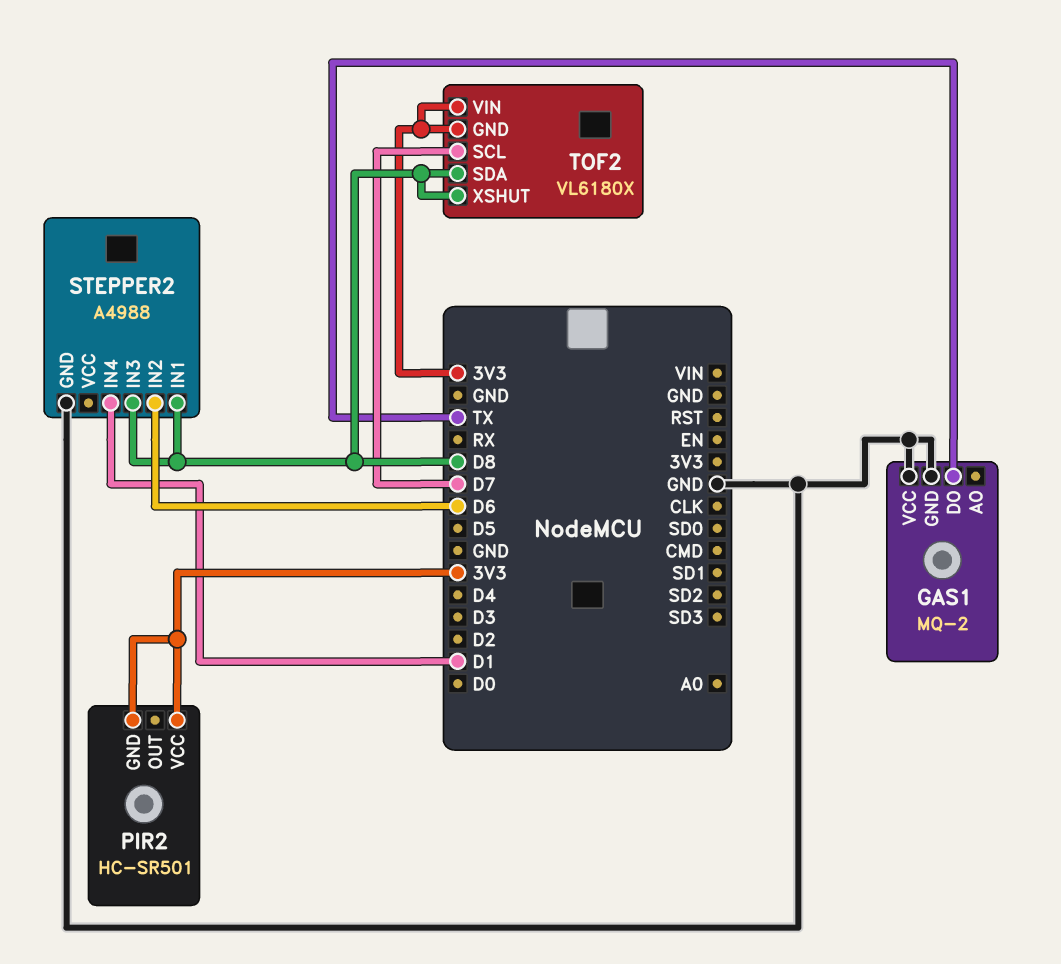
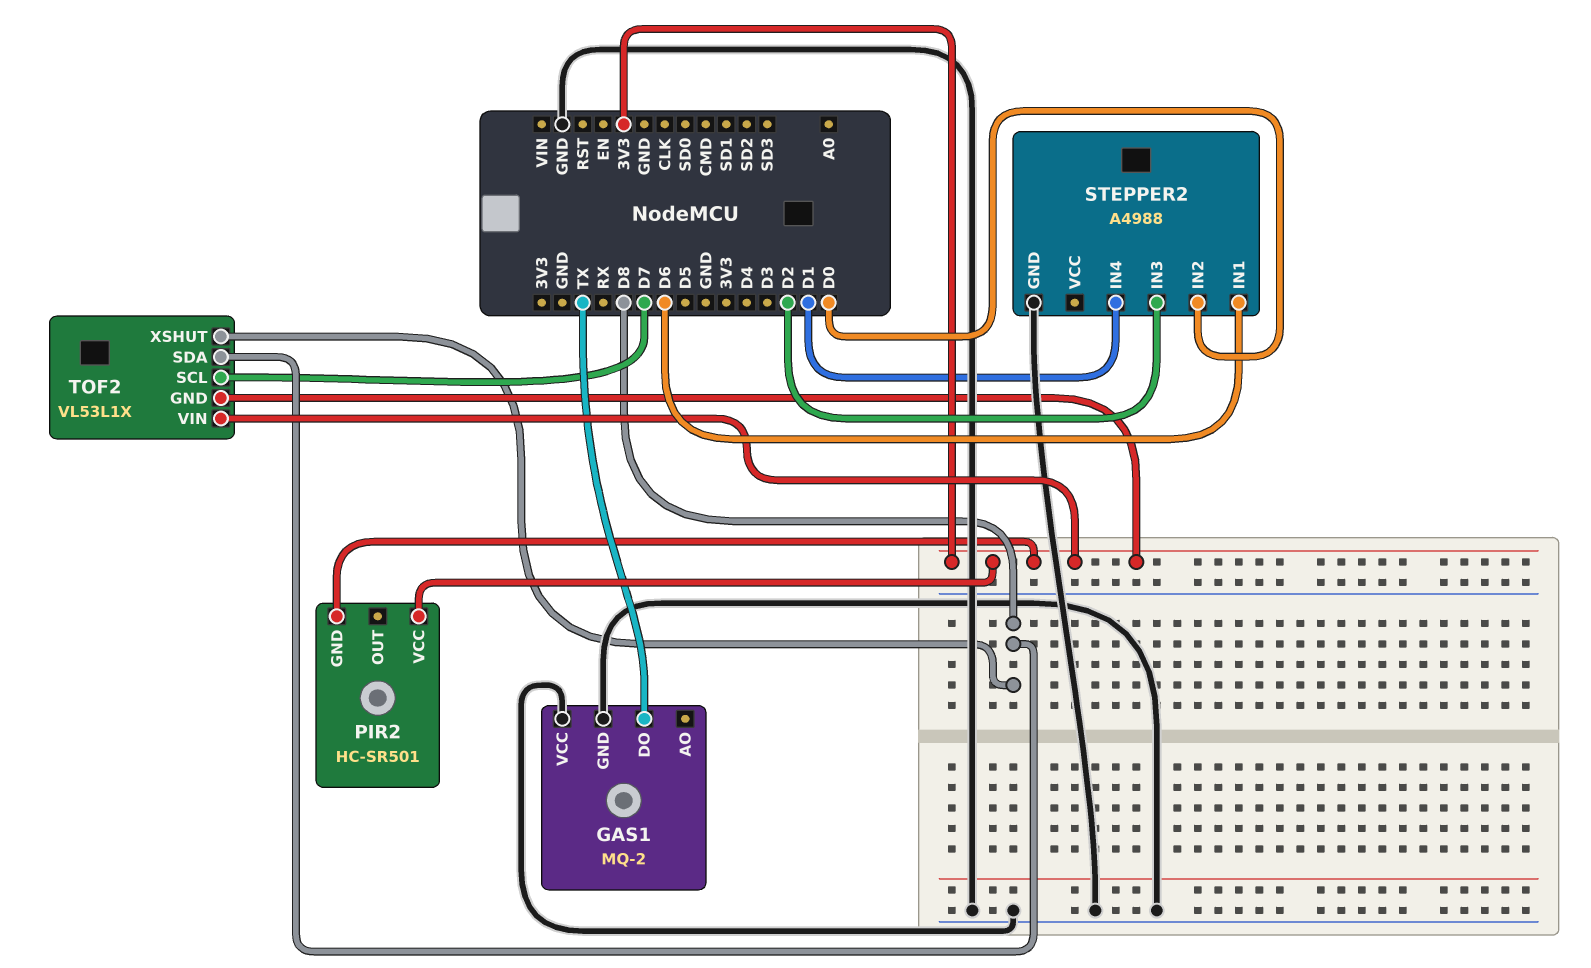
STEPPER2 pin IN1: D8 -> D6
STEPPER2 pin IN2: D6 -> D0
STEPPER2 pin IN3: D8 -> D2
TOF2: VL6180X -> VL53L1X

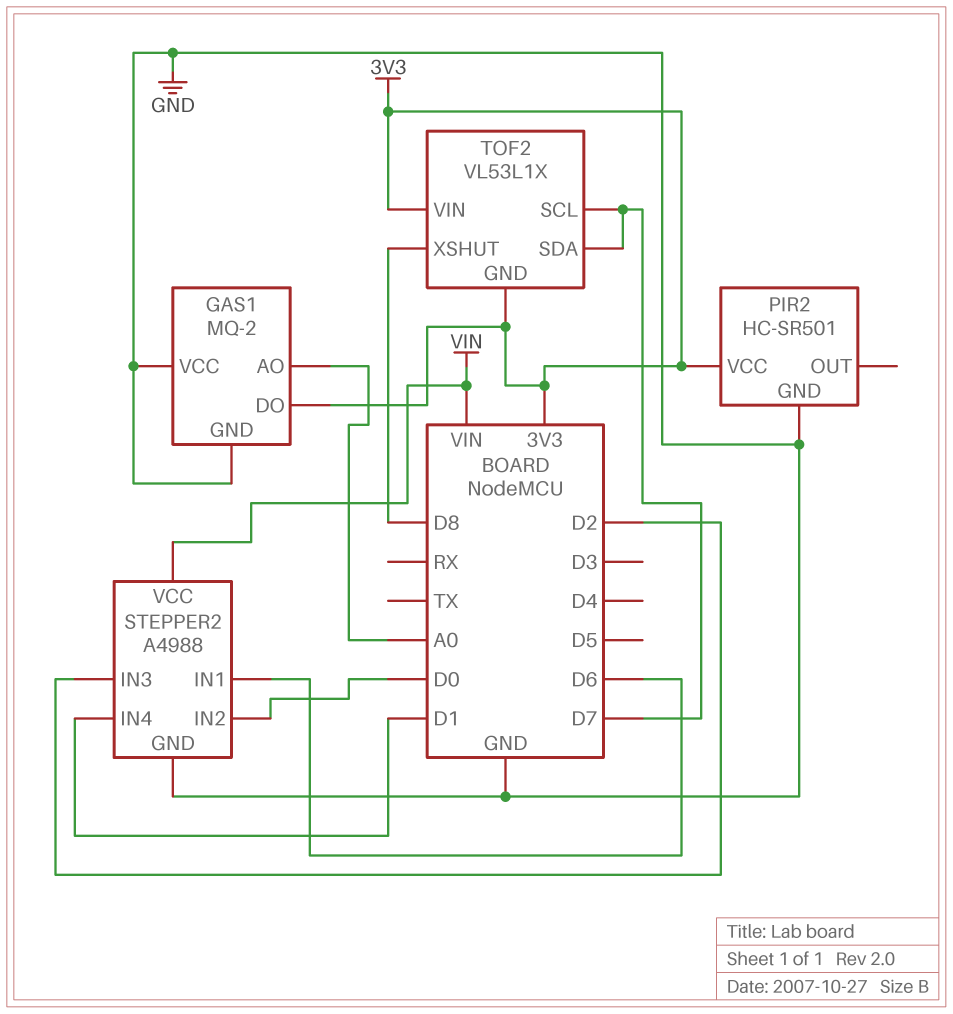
GAS1 pin AO: none -> A0
GAS1 pin DO: TX -> 3V3
PIR2 pin GND: 3V3 -> GND
STEPPER2 pin VCC: none -> VIN
TOF2 pin SDA: D8 -> D7

